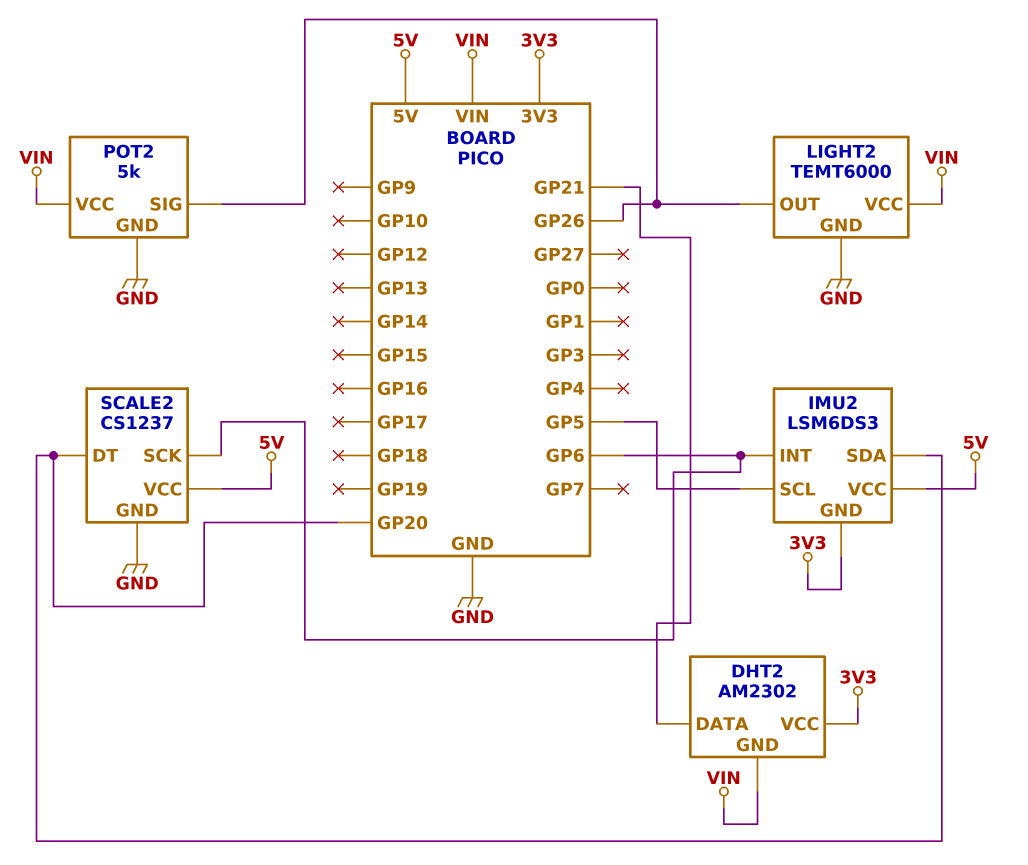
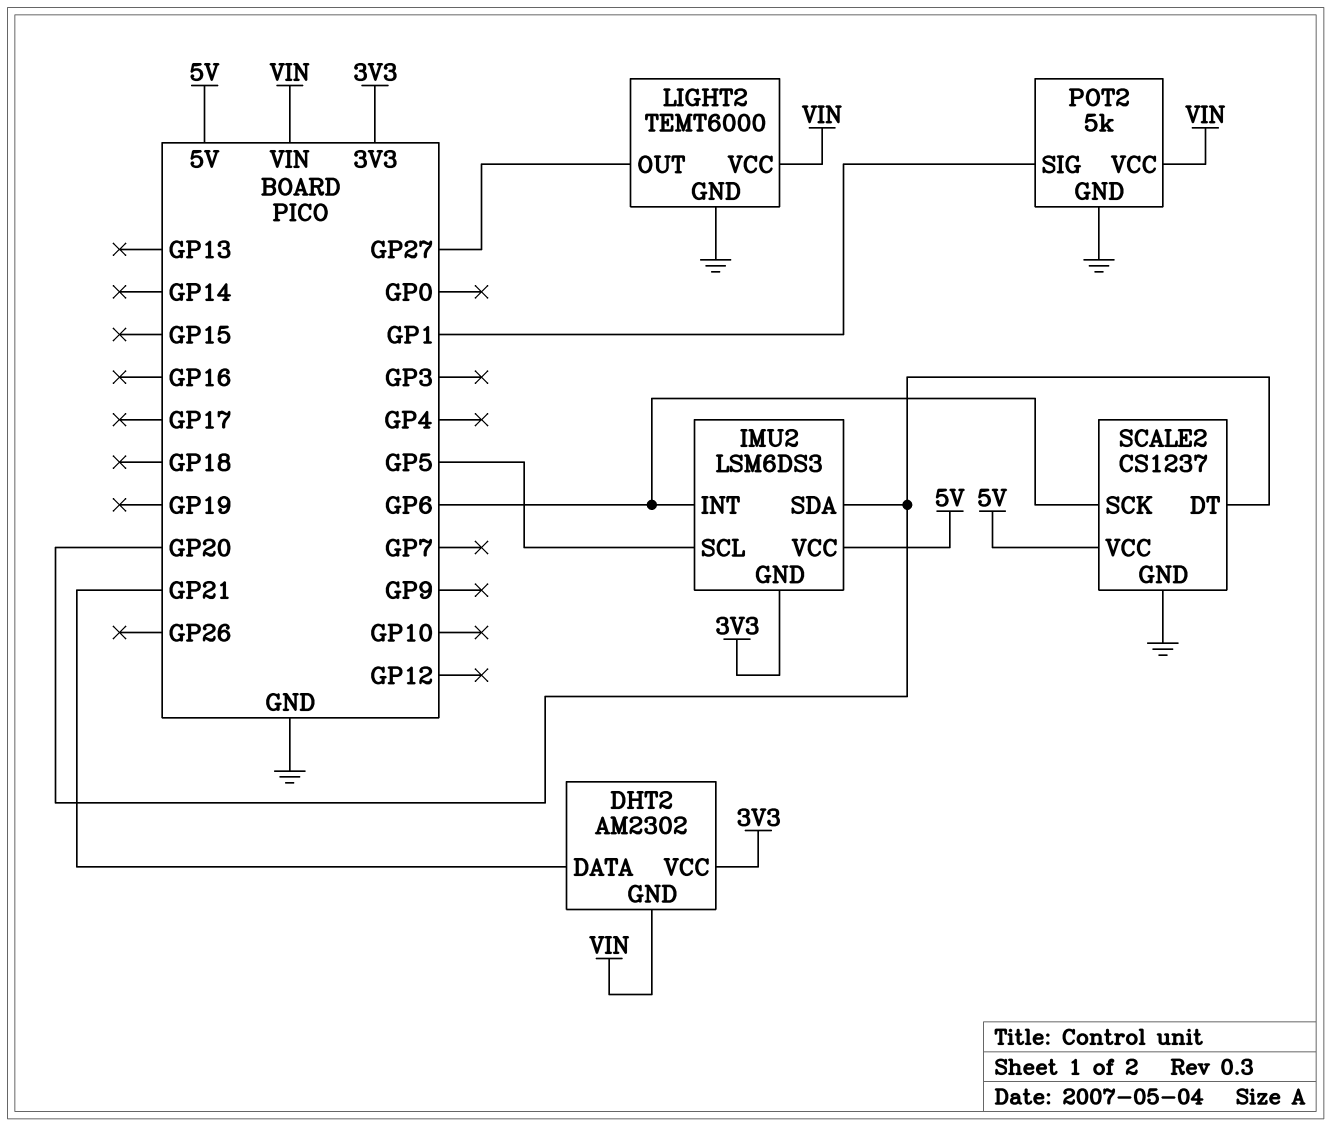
LIGHT2 pin OUT: GP26 -> GP27
POT2 pin SIG: GP26 -> GP1

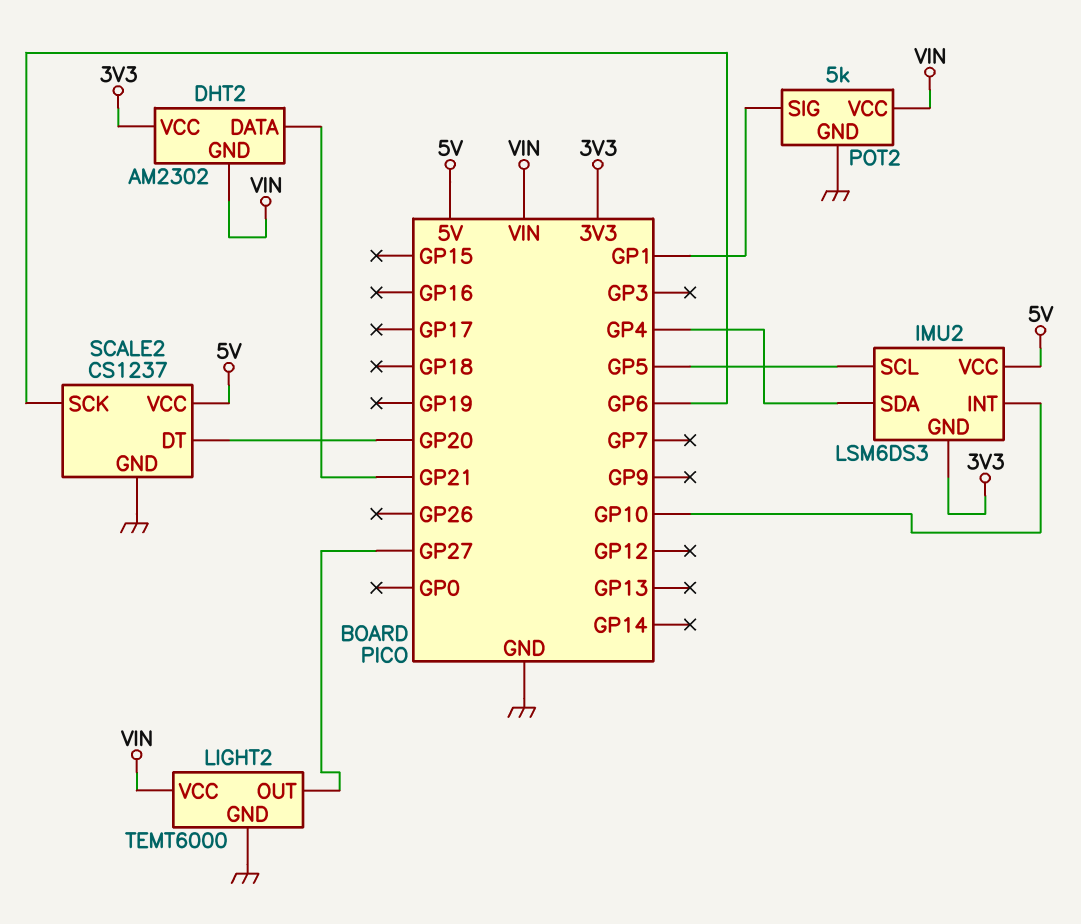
IMU2 pin INT: GP6 -> GP10
IMU2 pin SDA: GP20 -> GP4

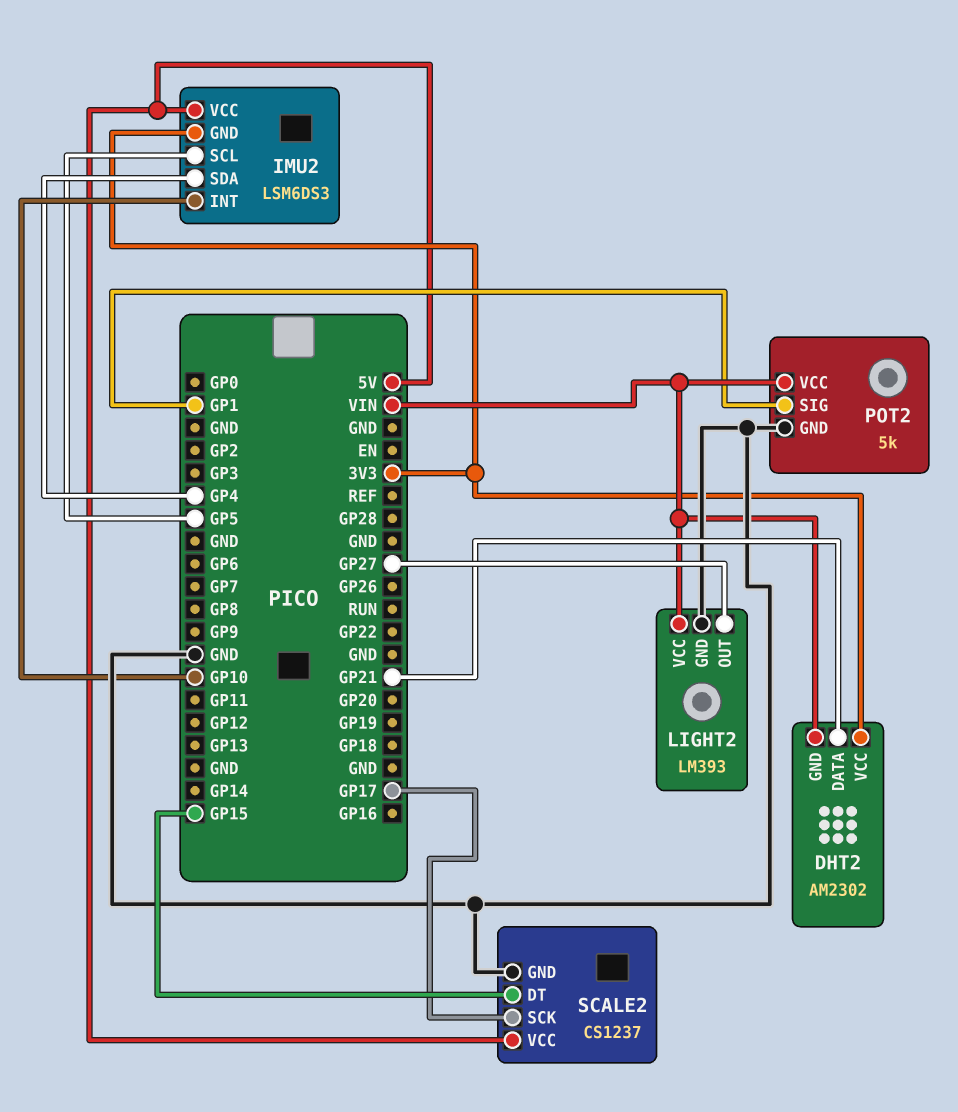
LIGHT2: TEMT6000 -> LM393
SCALE2 pin DT: GP20 -> GP15
SCALE2 pin SCK: GP6 -> GP17

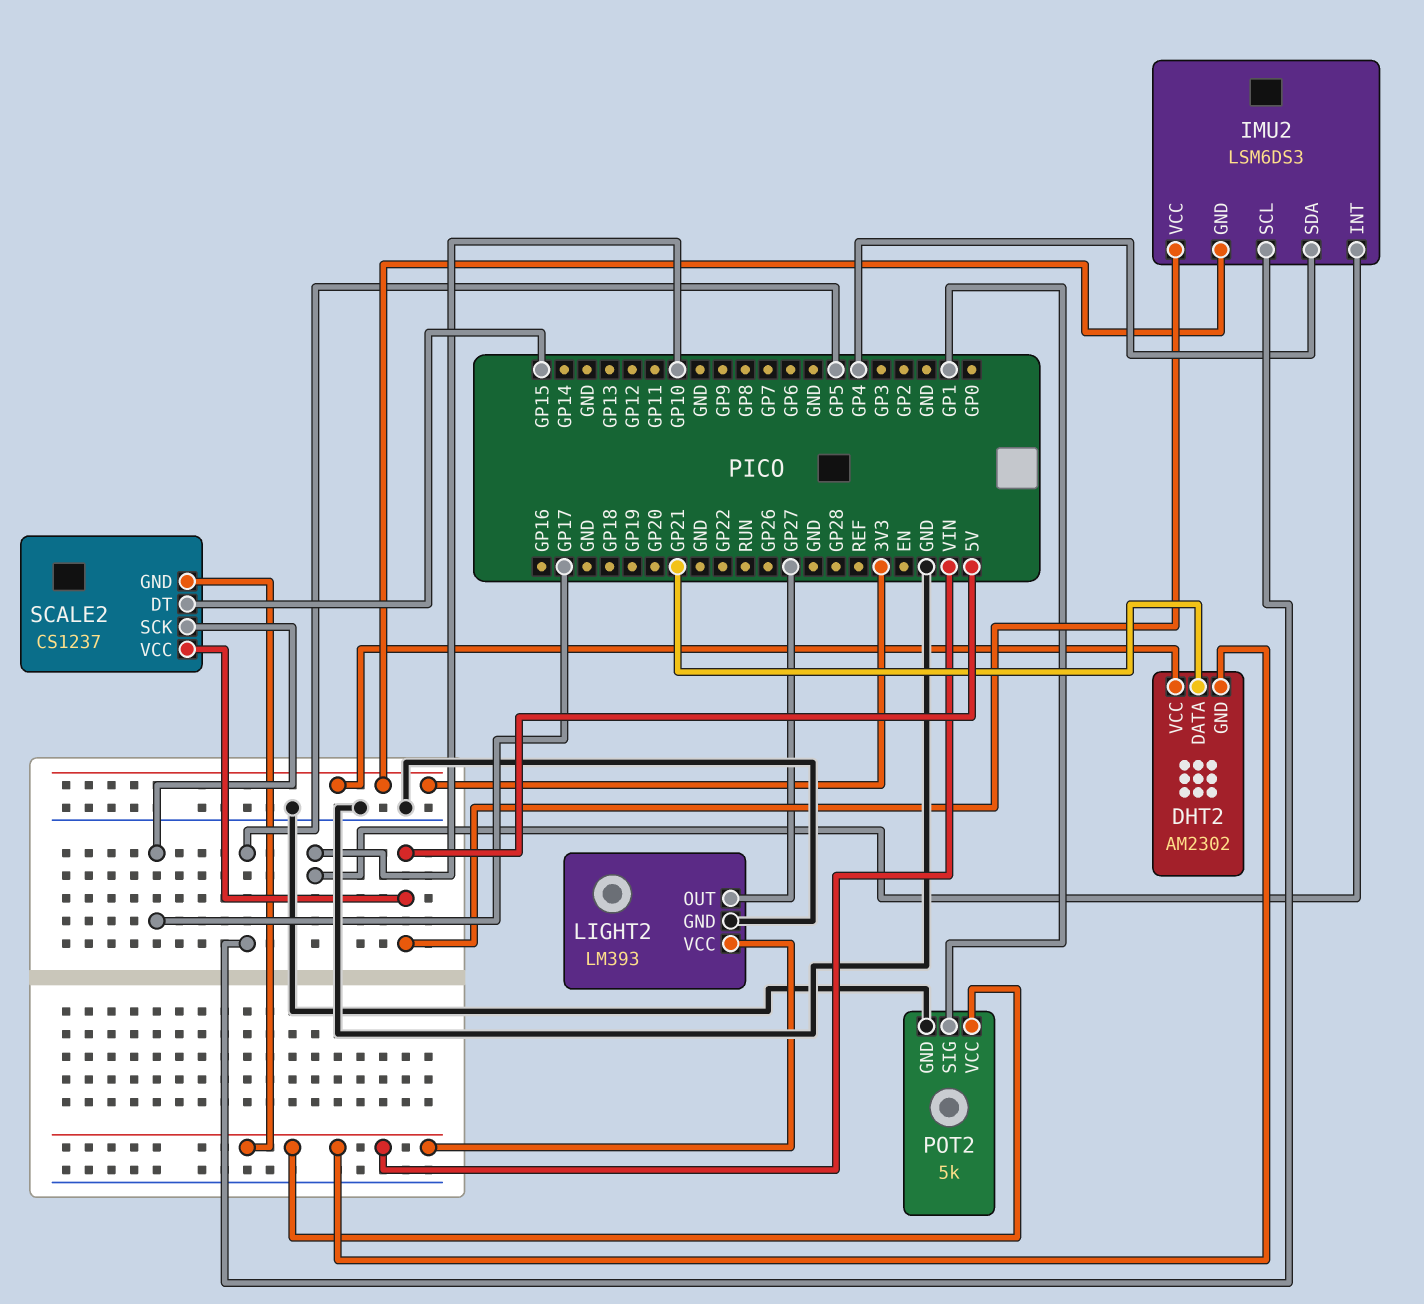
SCALE2 pin GND: GND -> VIN

